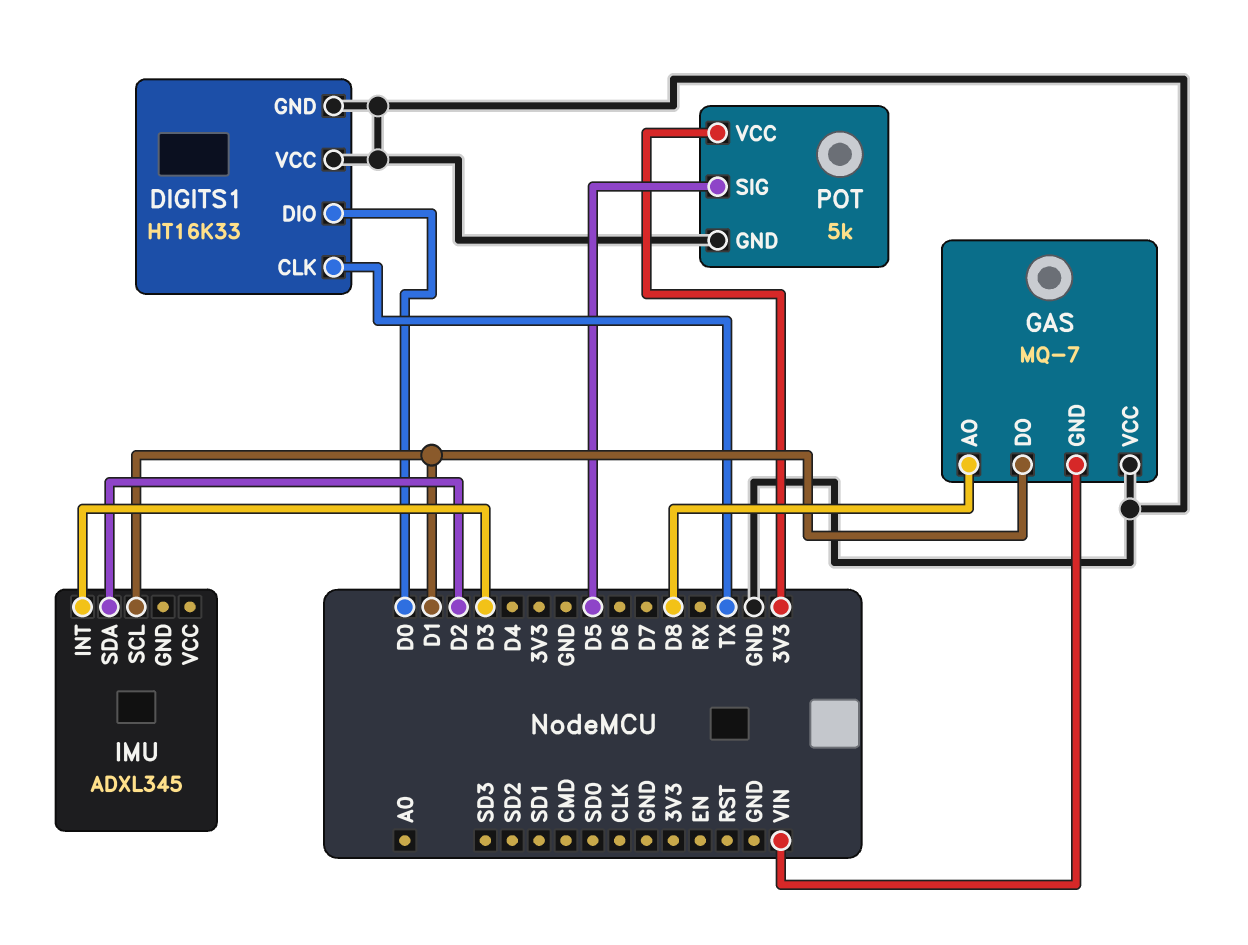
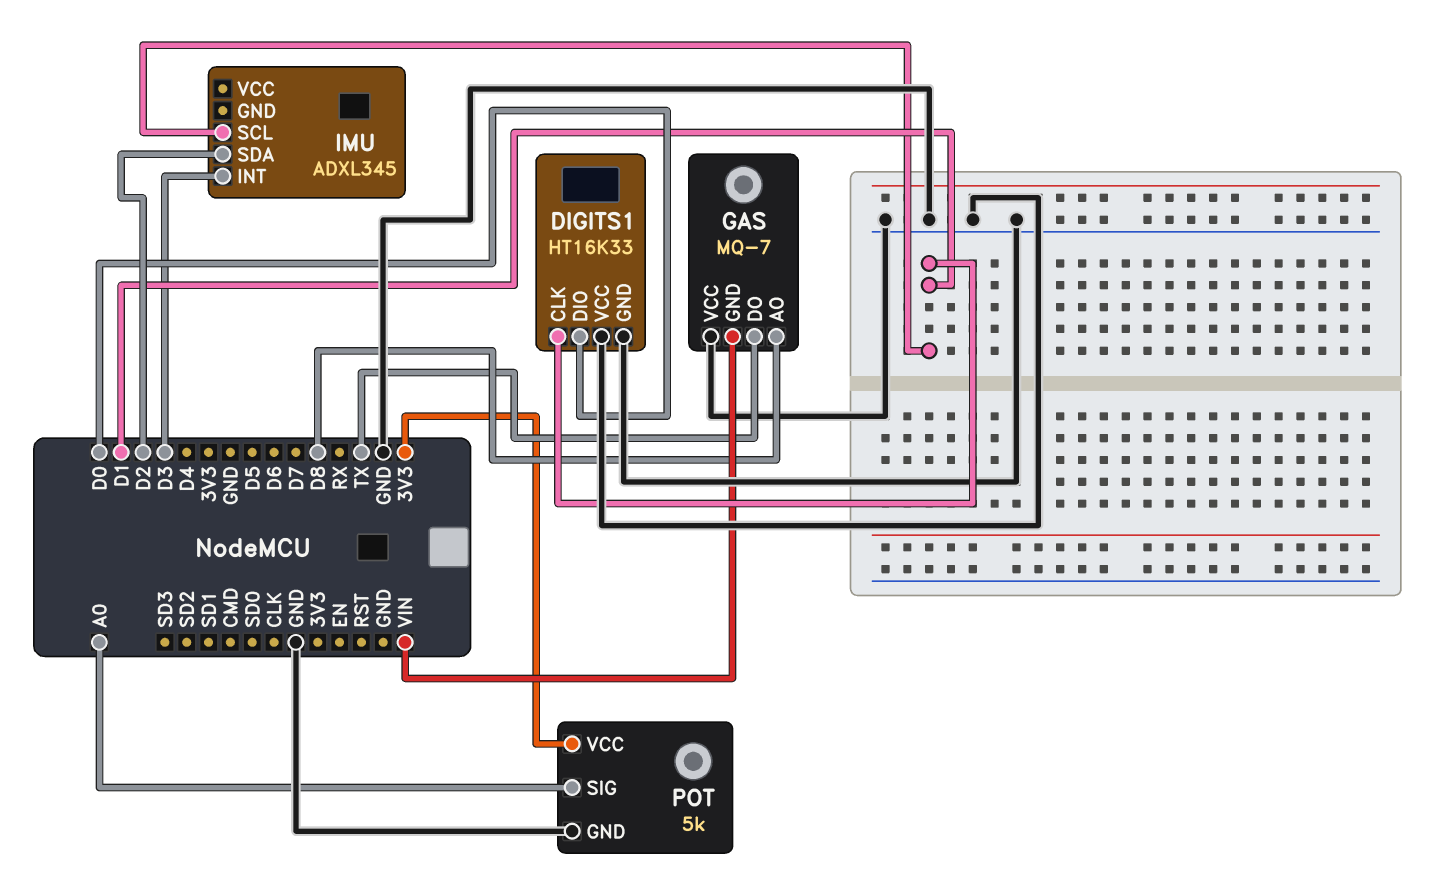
DIGITS1 pin CLK: TX -> D1
GAS pin DO: D1 -> TX
POT pin SIG: D5 -> A0

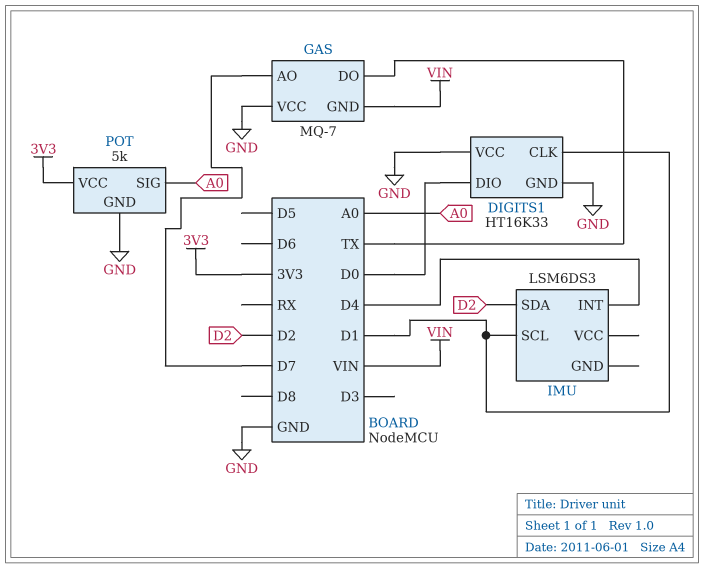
GAS pin AO: D8 -> D7
IMU: ADXL345 -> LSM6DS3
IMU pin INT: D3 -> D4

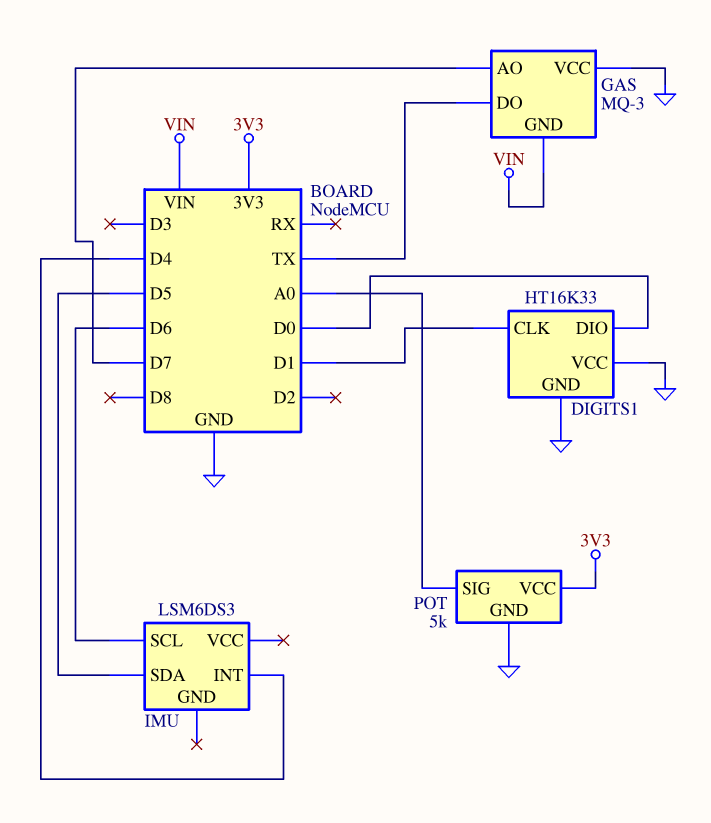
GAS: MQ-7 -> MQ-3
IMU pin SCL: D1 -> D6
IMU pin SDA: D2 -> D5

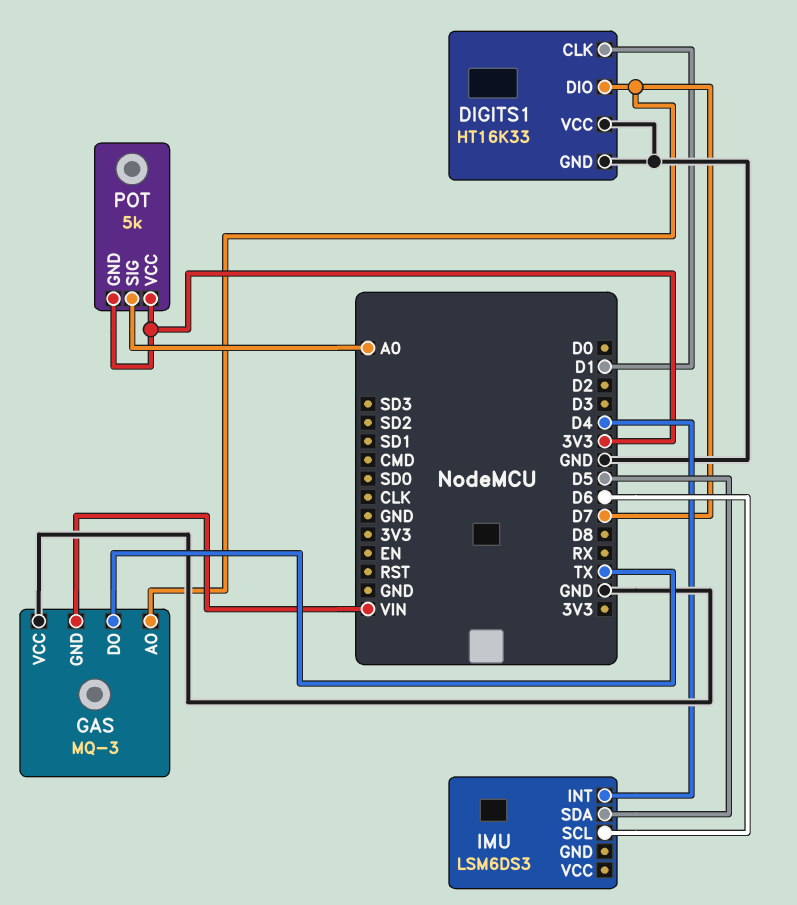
DIGITS1 pin DIO: D0 -> D7
POT pin GND: GND -> 3V3

